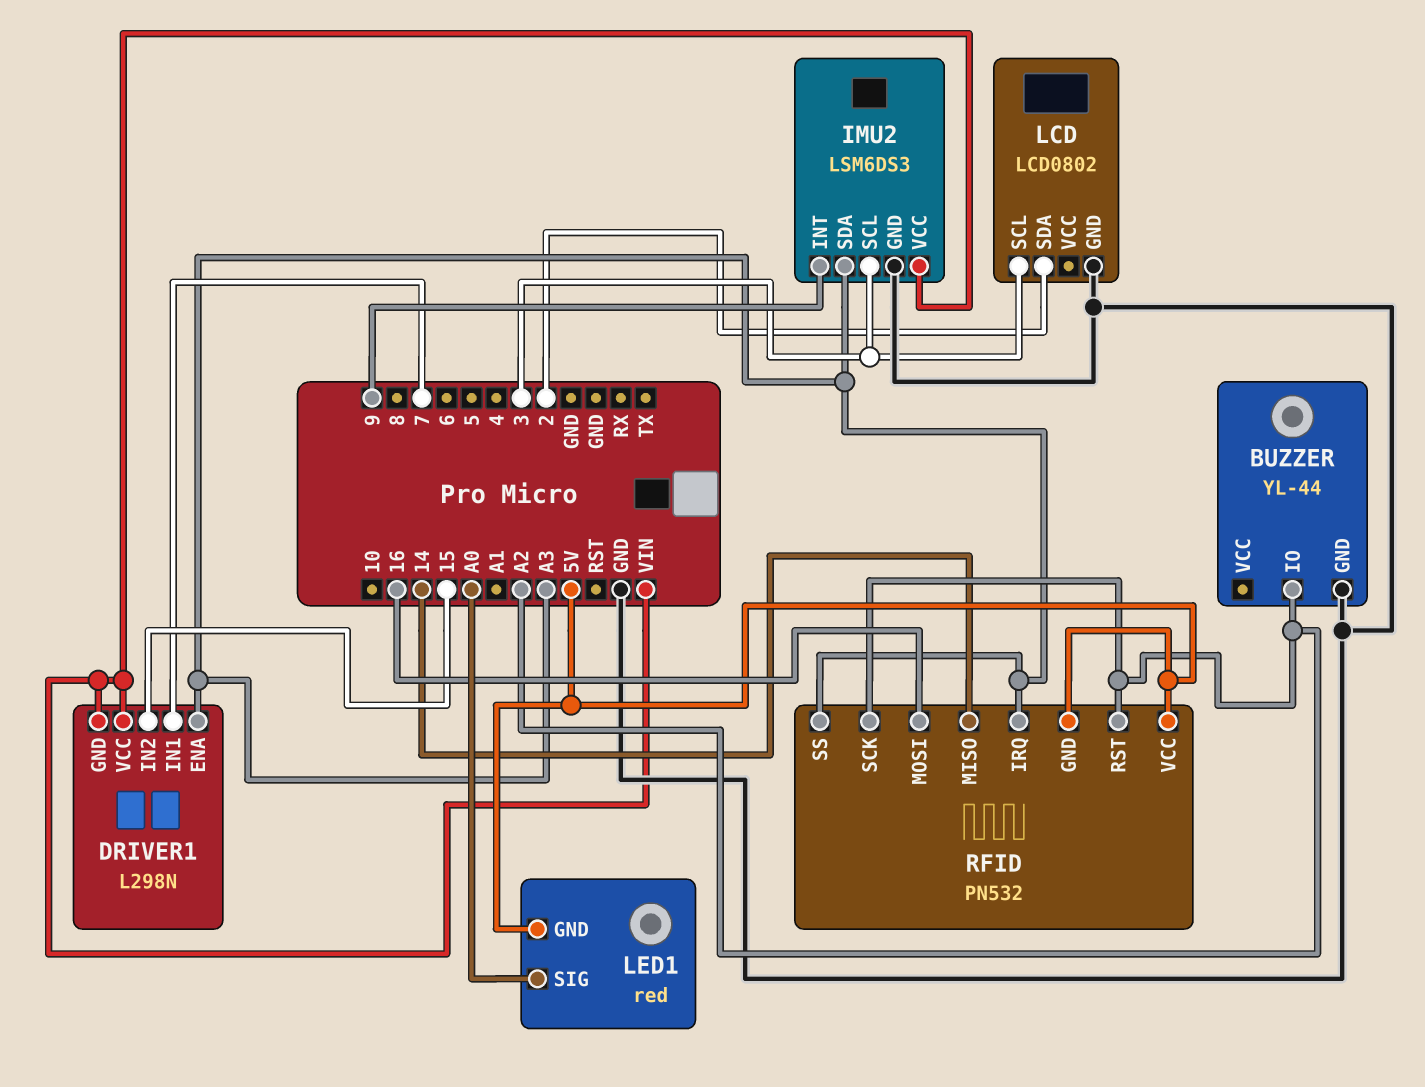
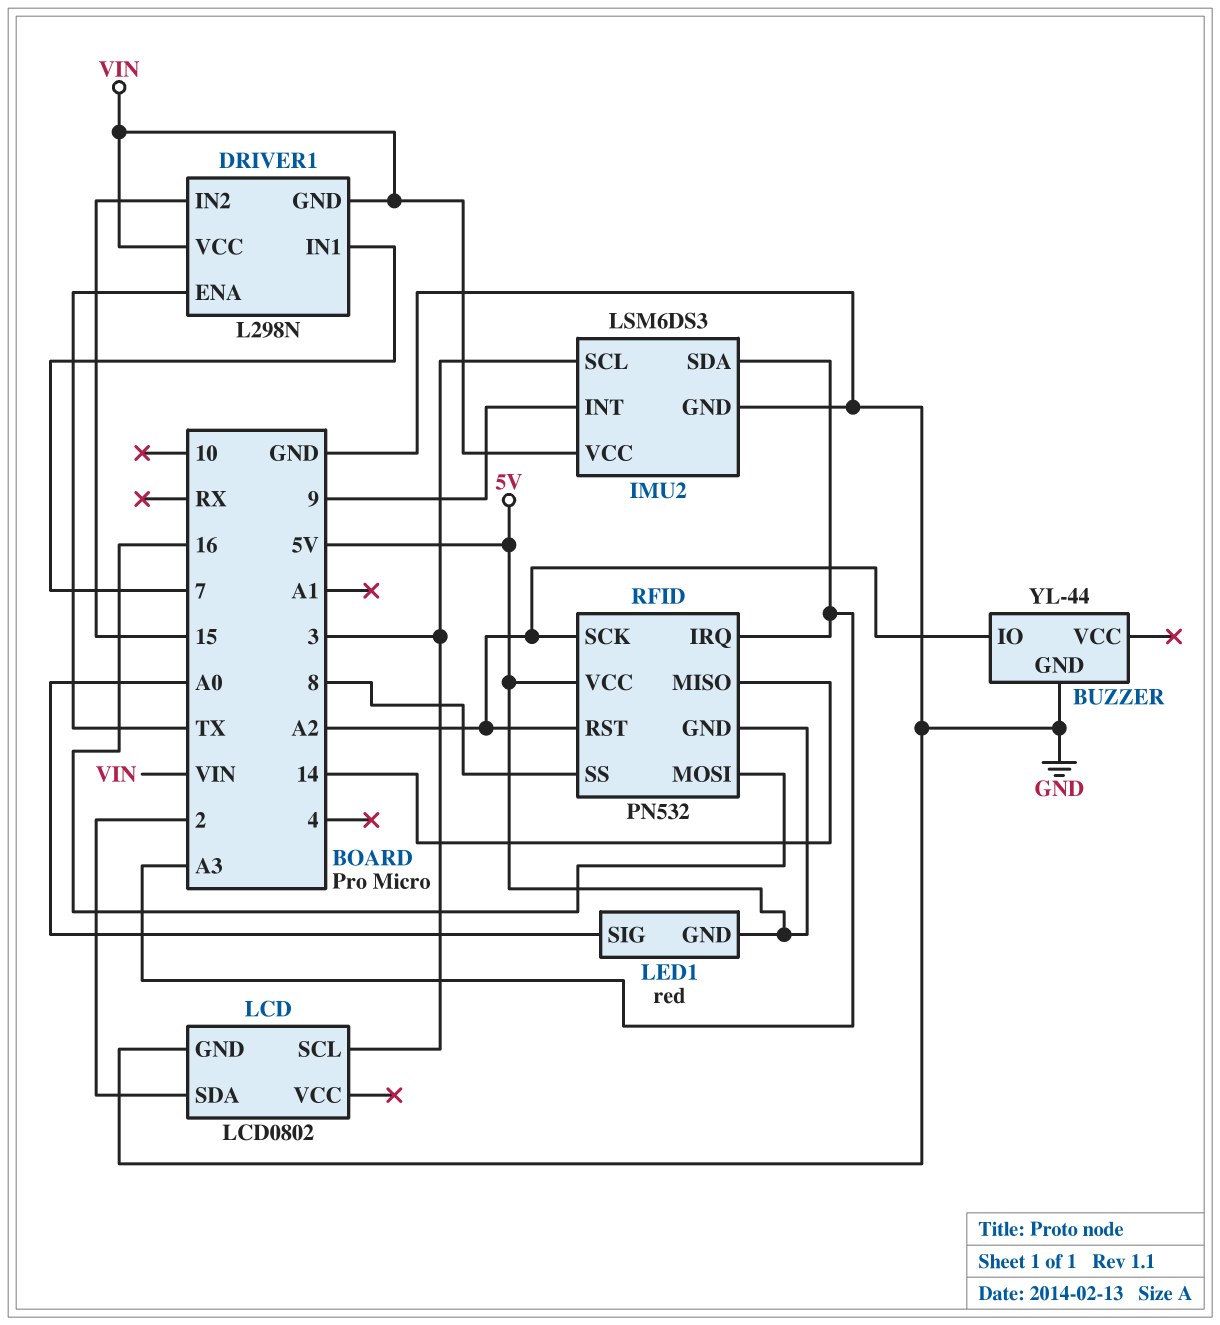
DRIVER1 pin ENA: A3 -> TX
RFID pin SS: A3 -> 8

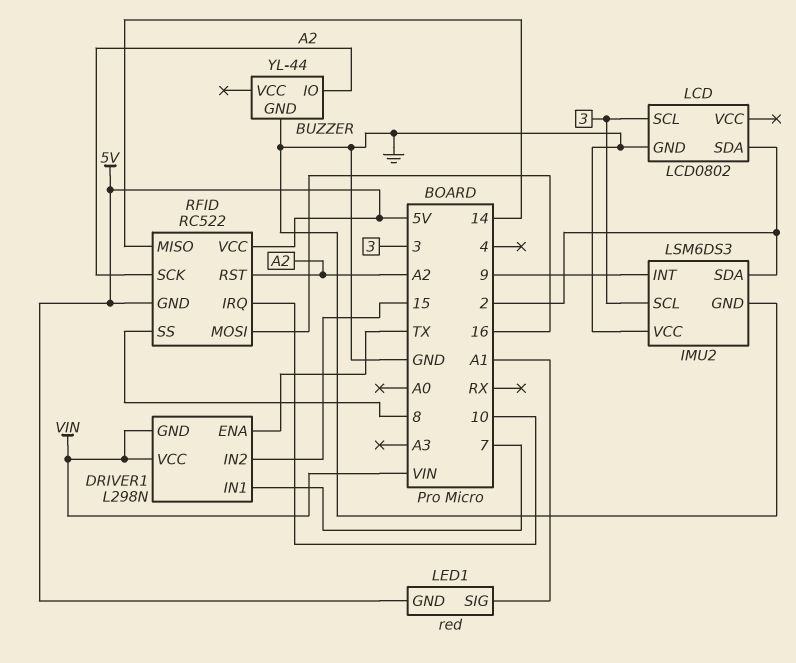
IMU2 pin SDA: A3 -> 2
IMU2 pin VCC: VIN -> GND
LED1 pin SIG: A0 -> A1
RFID: PN532 -> RC522
RFID pin IRQ: A3 -> 10

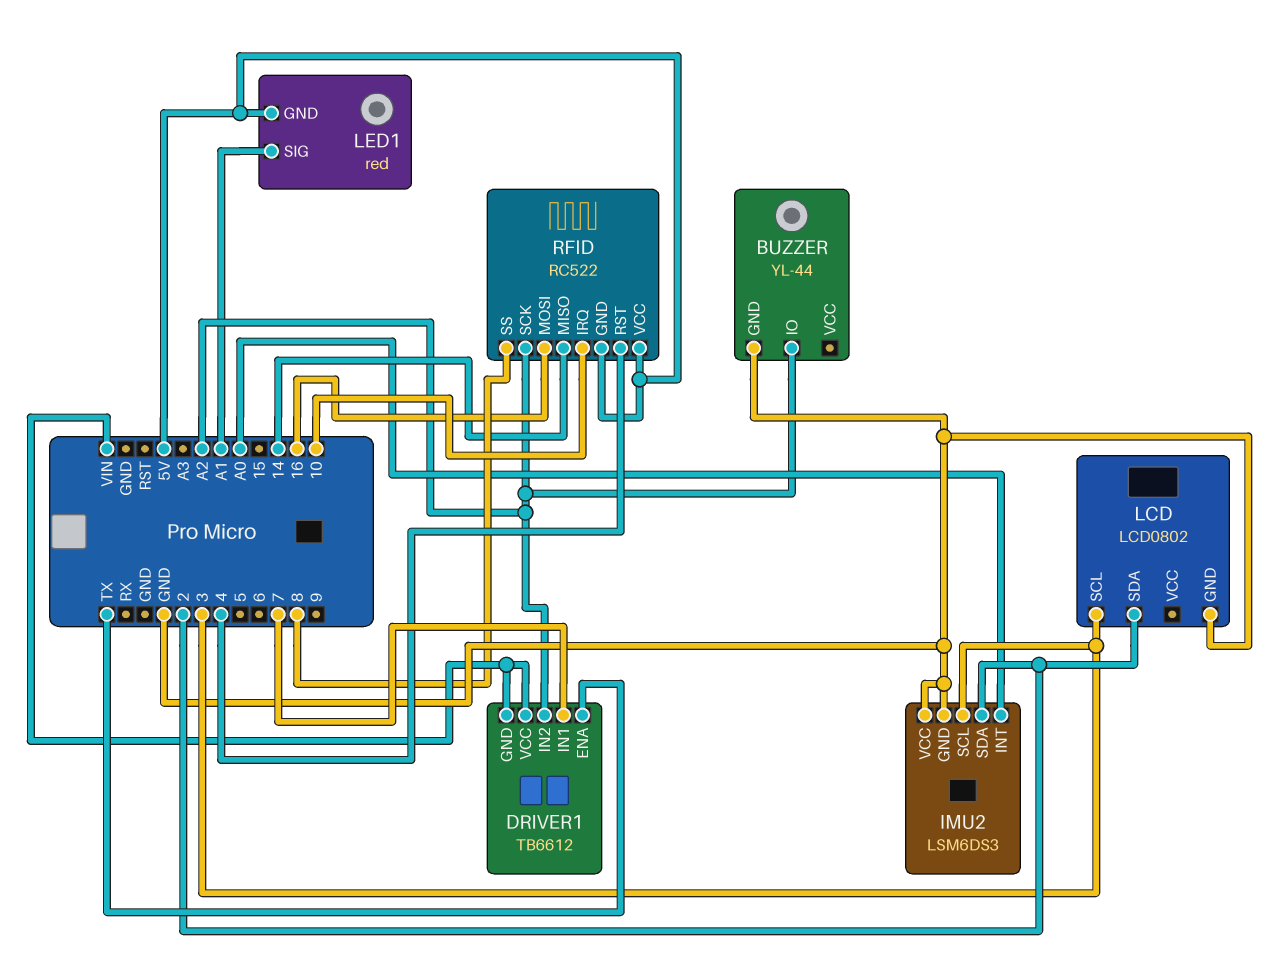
DRIVER1: L298N -> TB6612
DRIVER1 pin IN2: 15 -> A2
IMU2 pin INT: 9 -> A0
RFID pin RST: A2 -> 4

